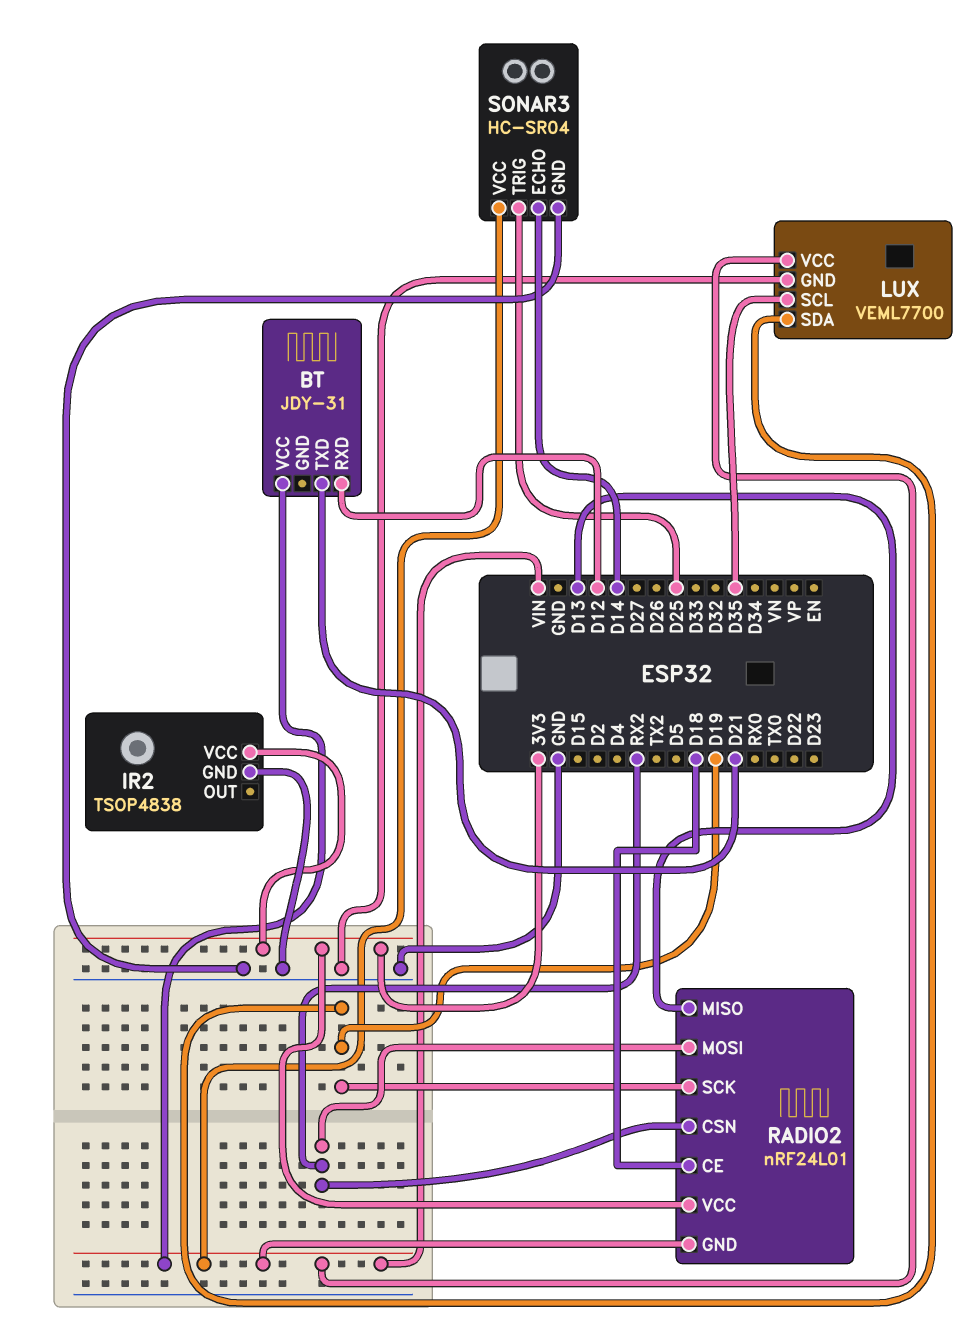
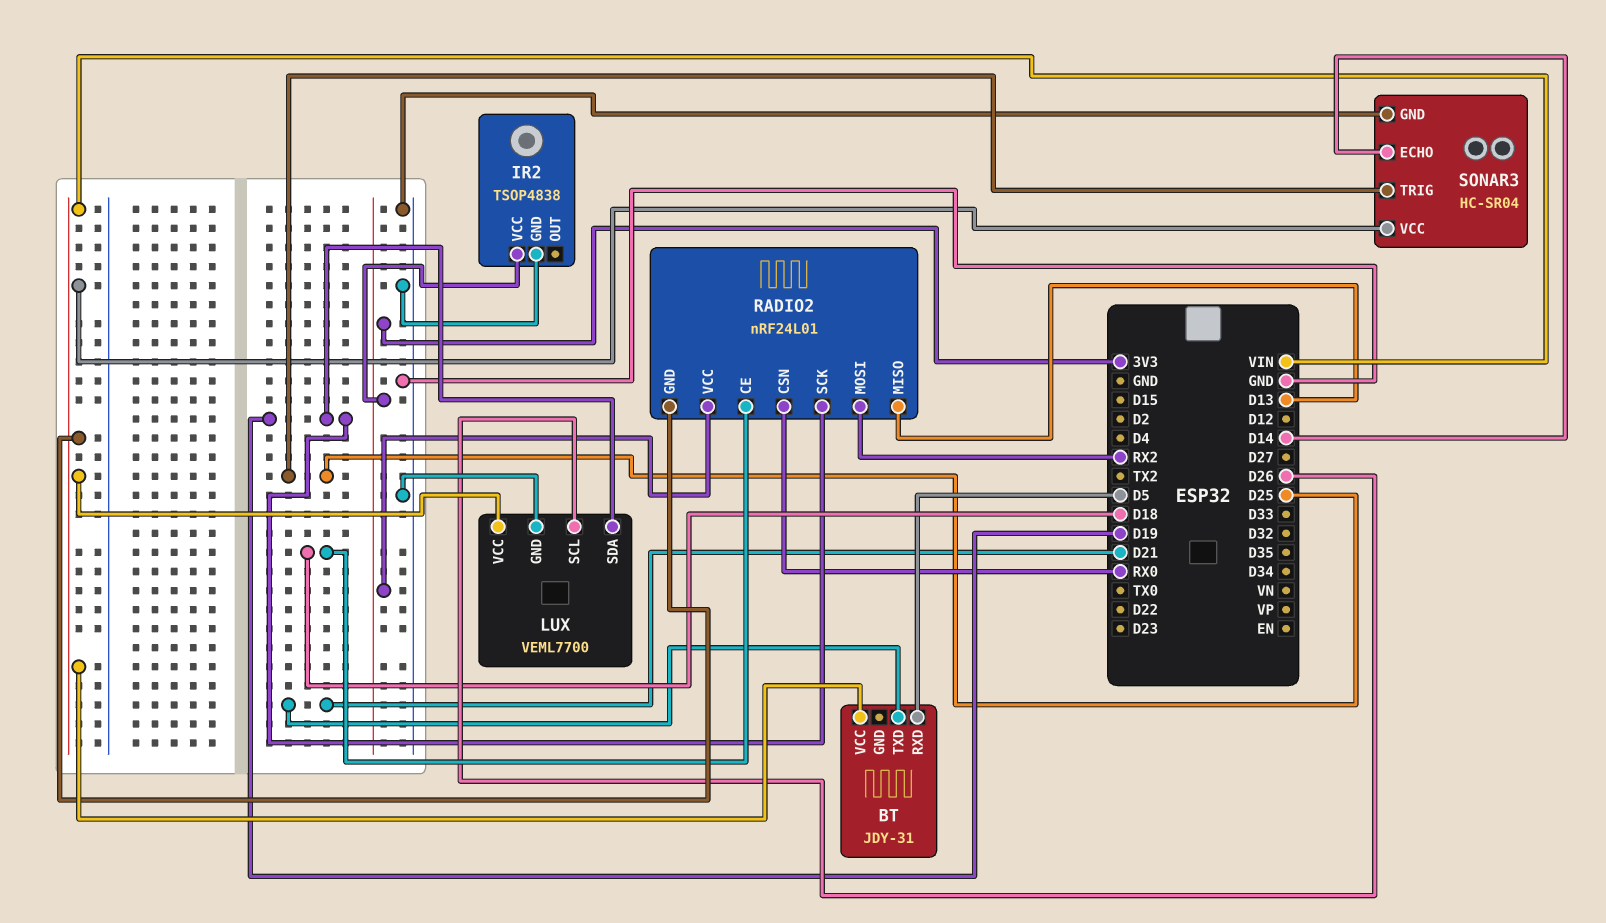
BT pin RXD: D12 -> D5
LUX pin SCL: D35 -> D26
RADIO2 pin CSN: RX2 -> RX0

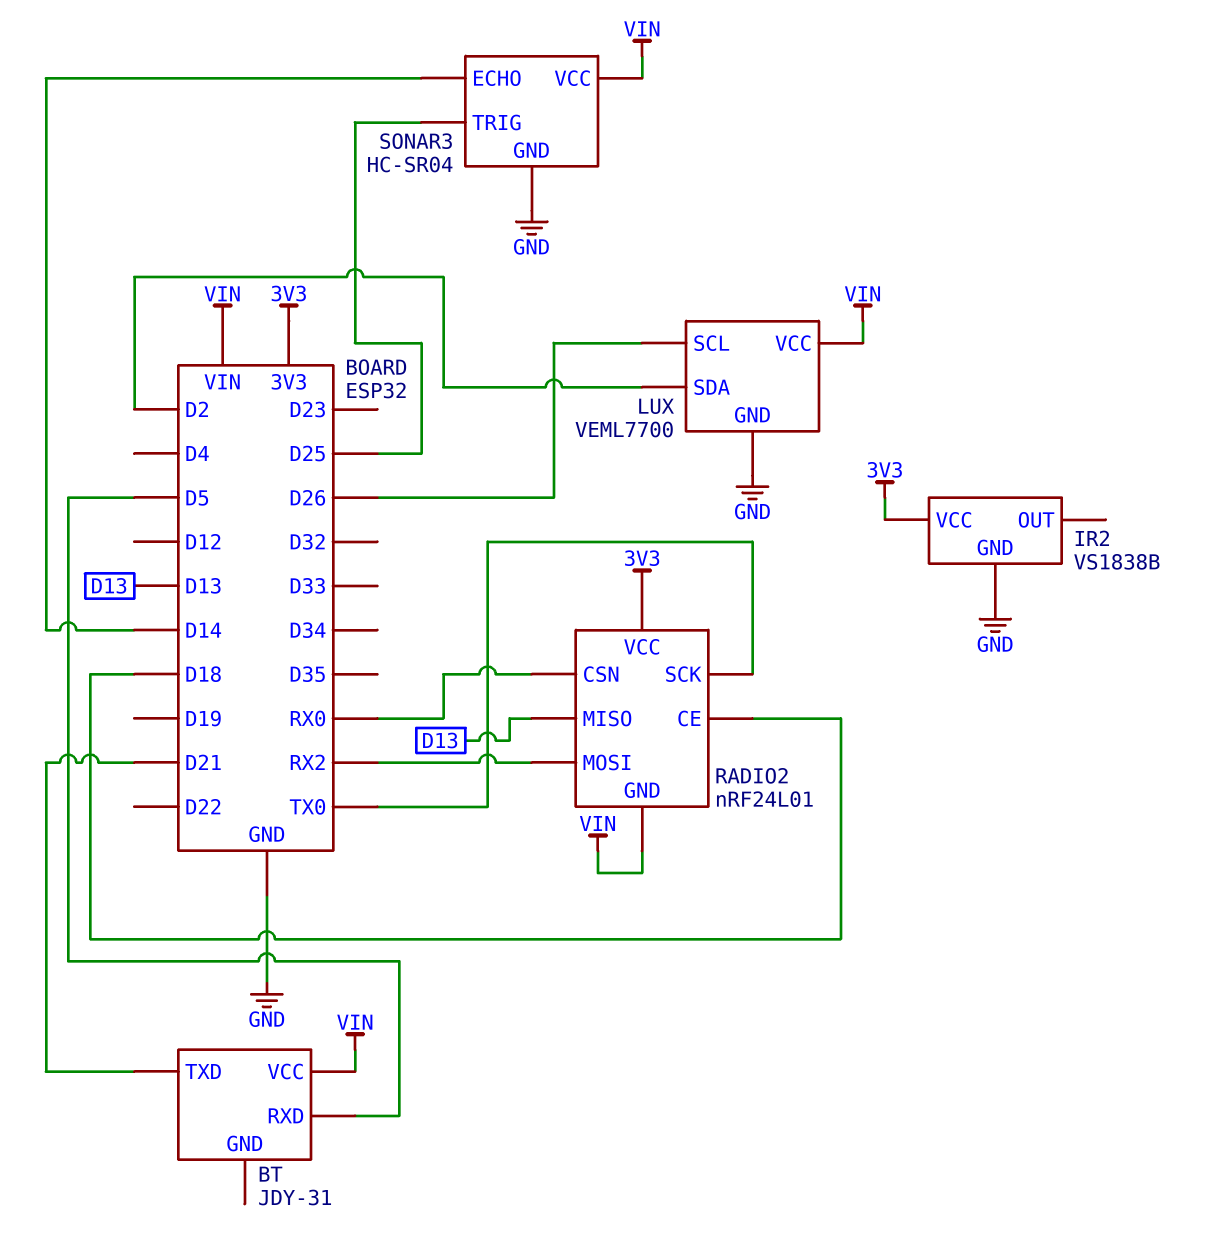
IR2: TSOP4838 -> VS1838B
LUX pin SDA: D19 -> D2
RADIO2 pin SCK: D19 -> TX0

